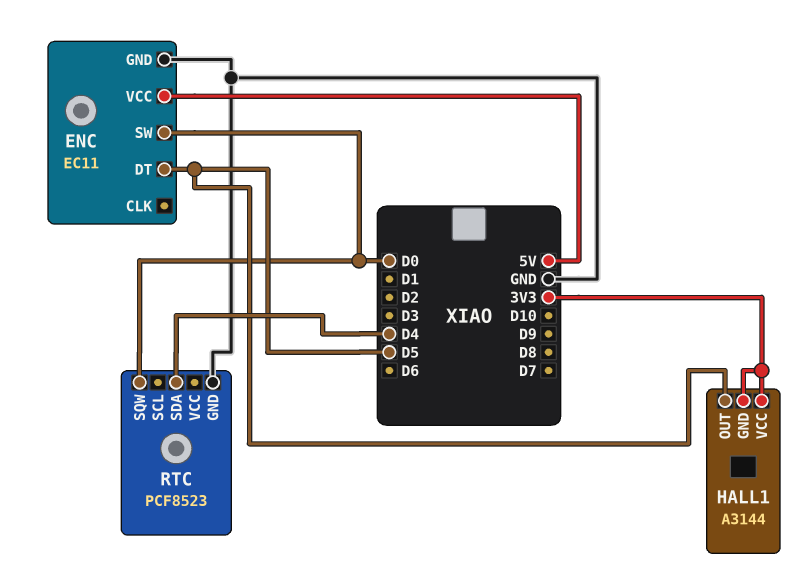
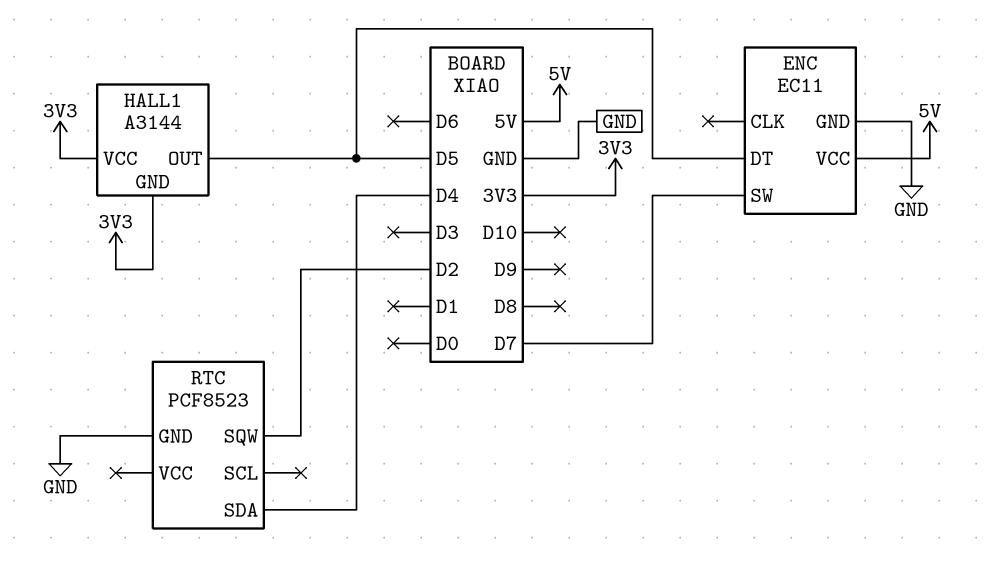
ENC pin SW: D0 -> D7
RTC pin SQW: D0 -> D2

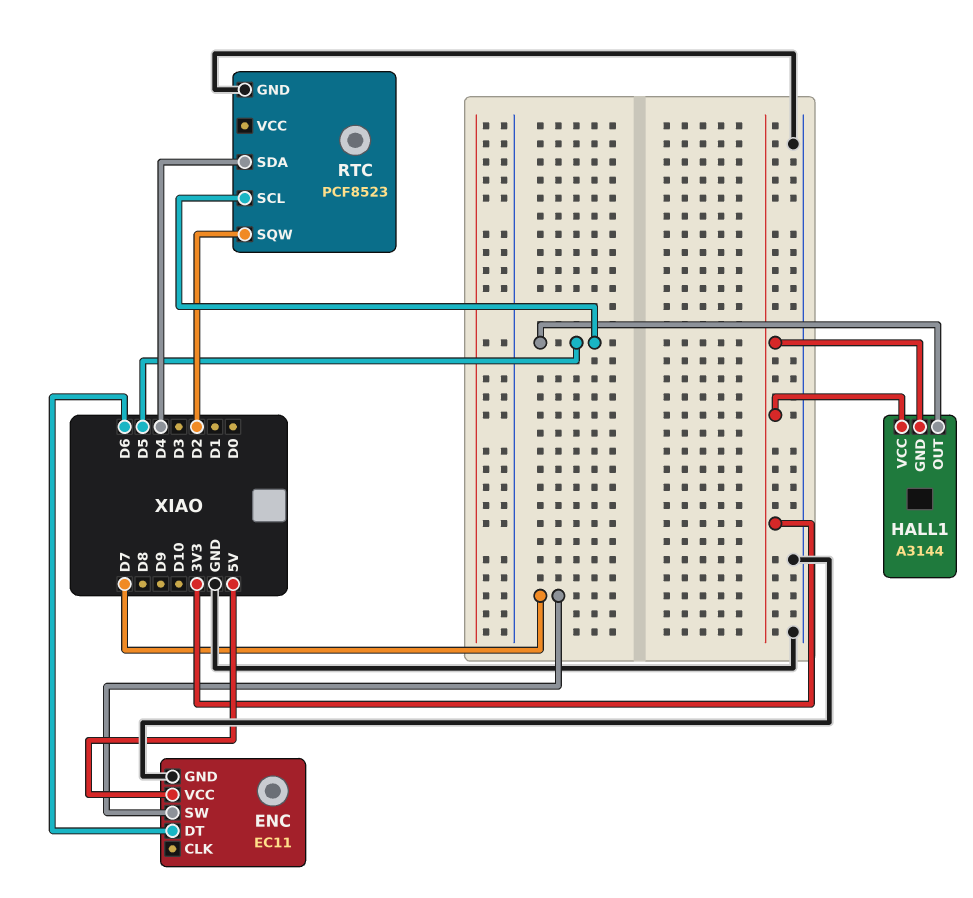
ENC pin DT: D5 -> D6
RTC pin SCL: none -> D5

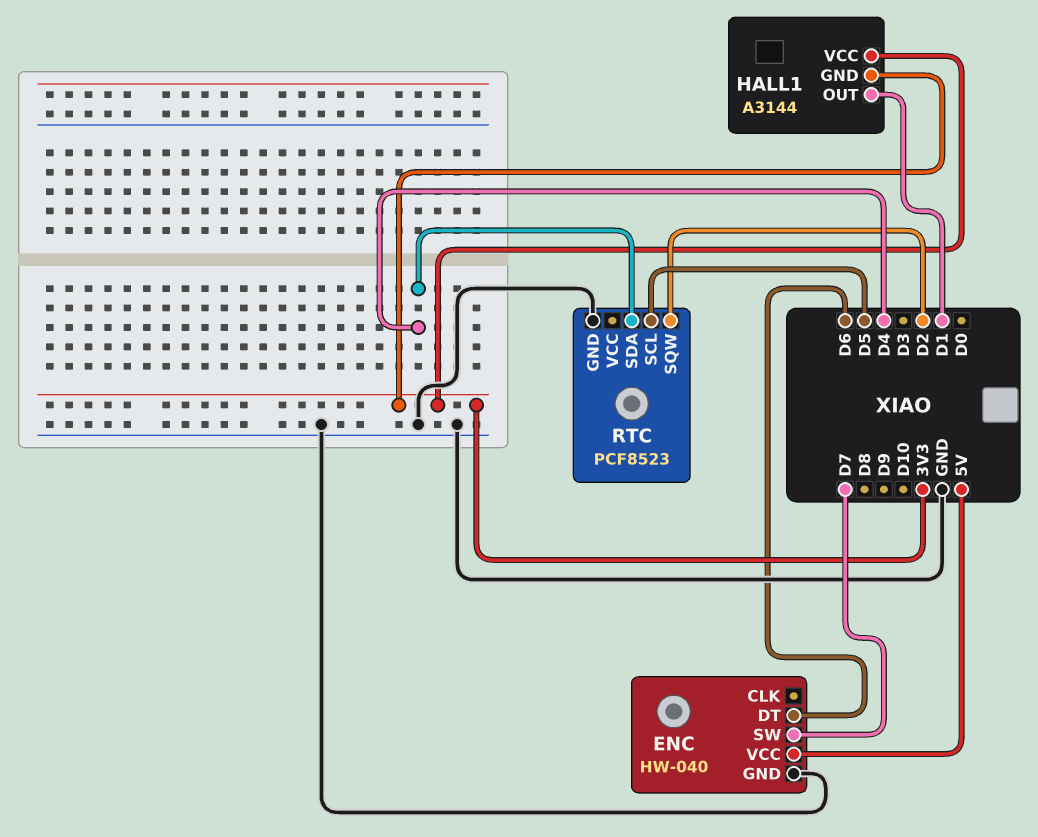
ENC: EC11 -> HW-040
HALL1 pin OUT: D5 -> D1

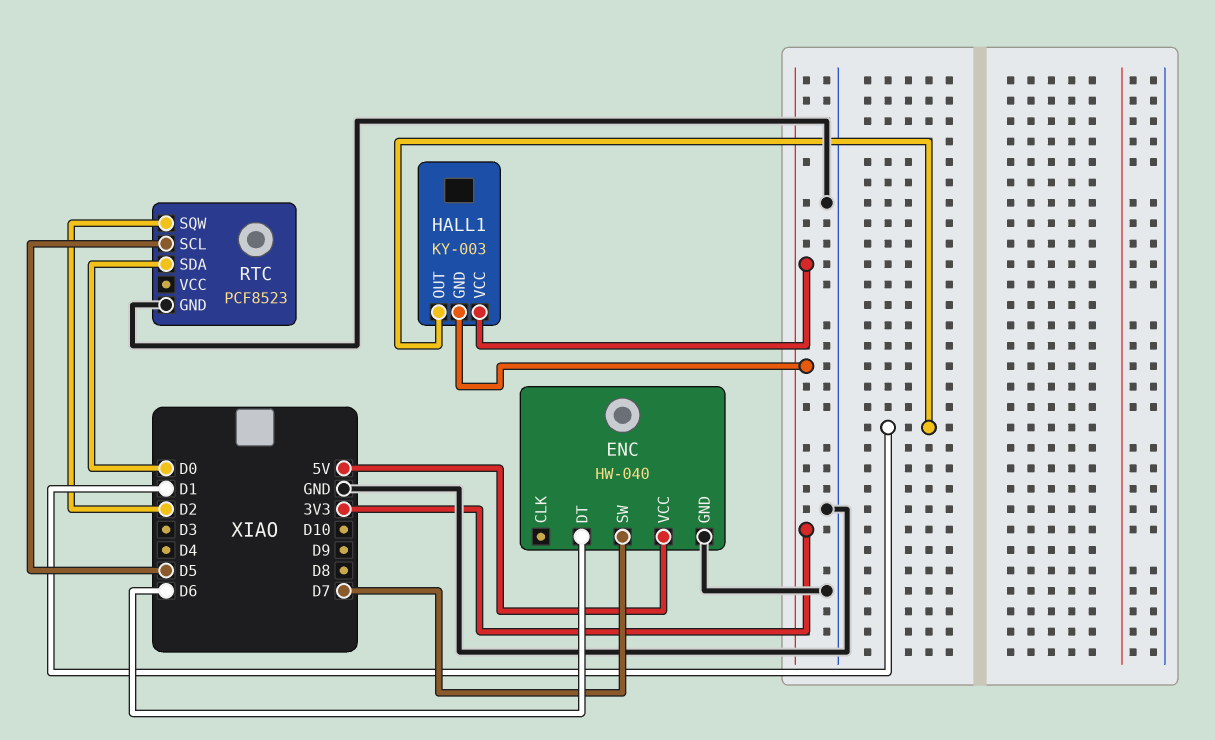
HALL1: A3144 -> KY-003
RTC pin SDA: D4 -> D0

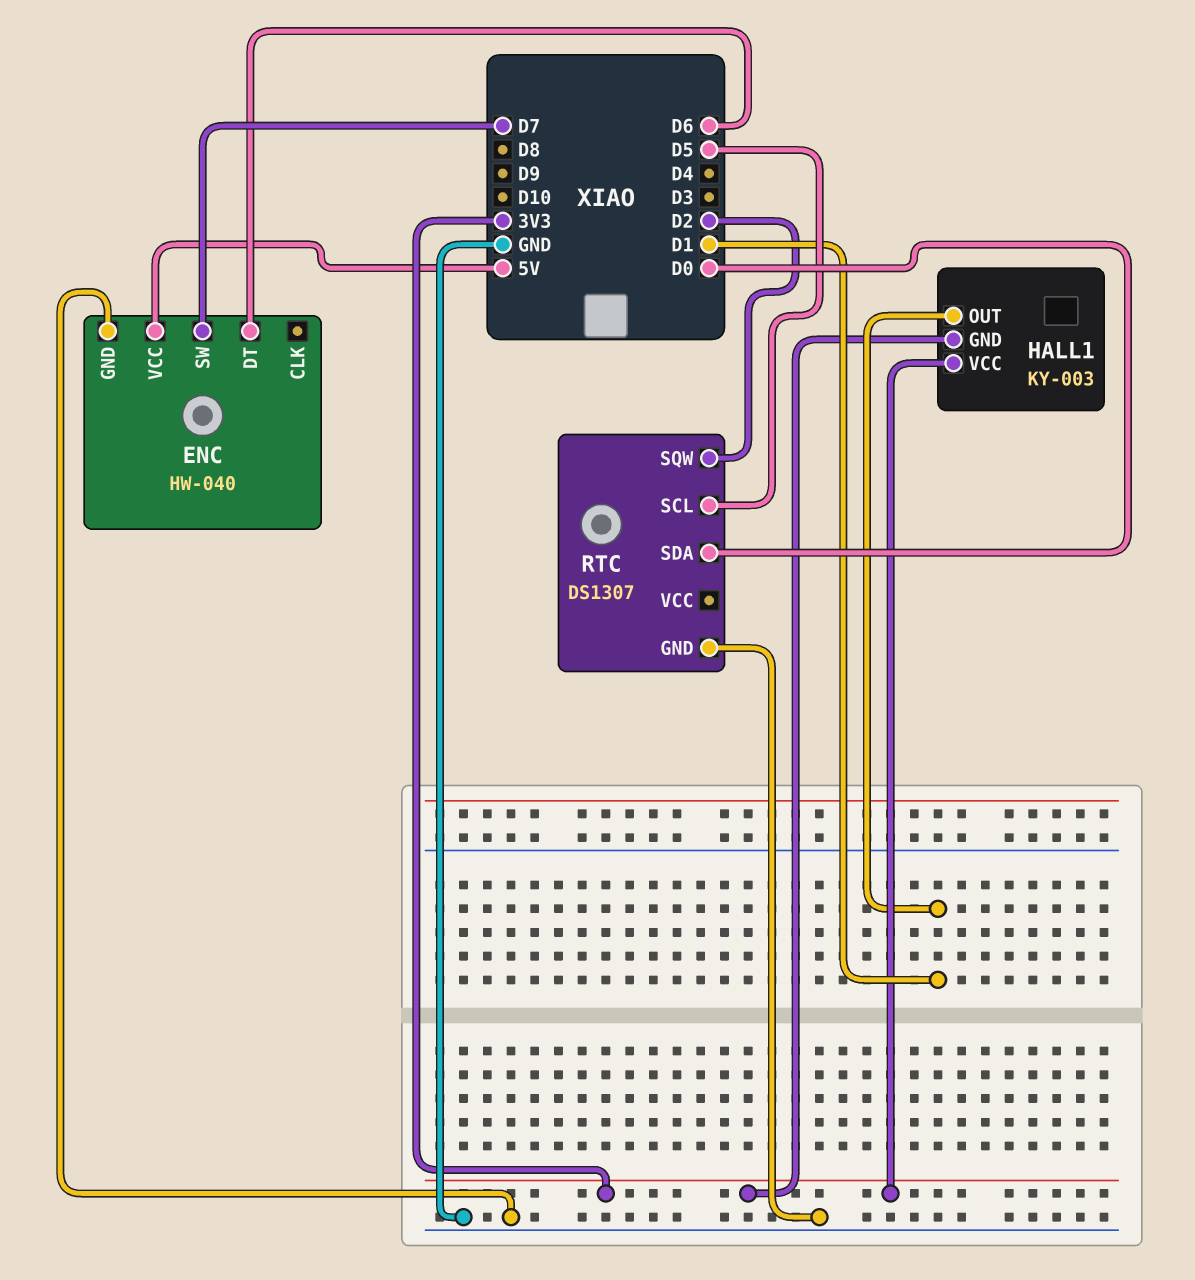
RTC: PCF8523 -> DS1307

